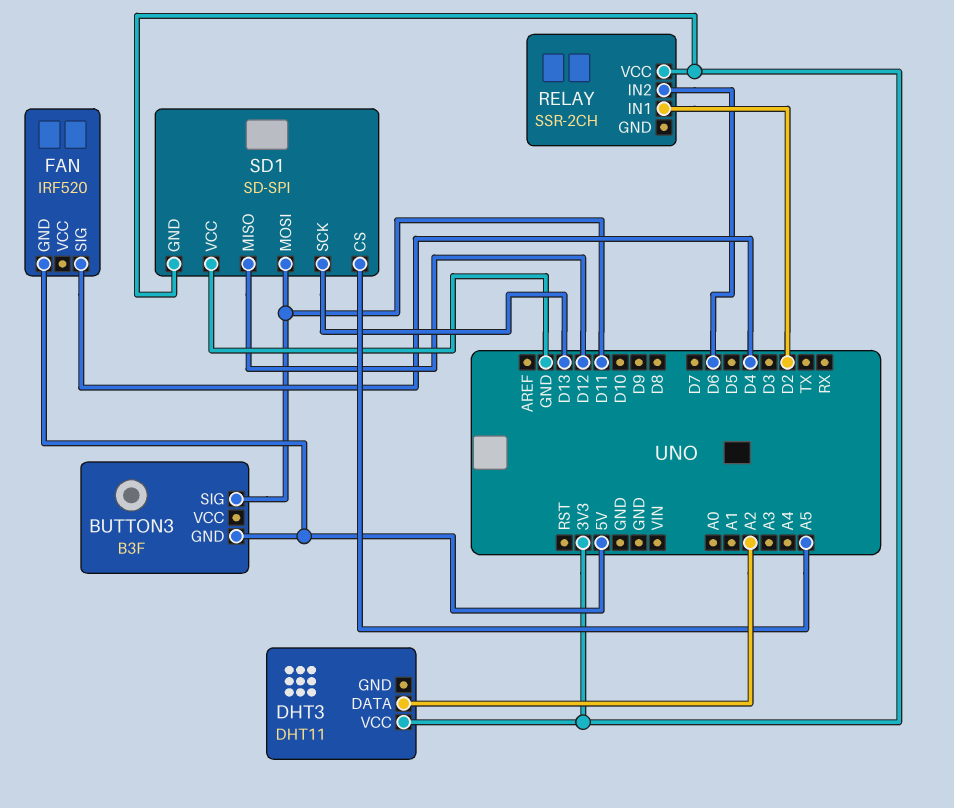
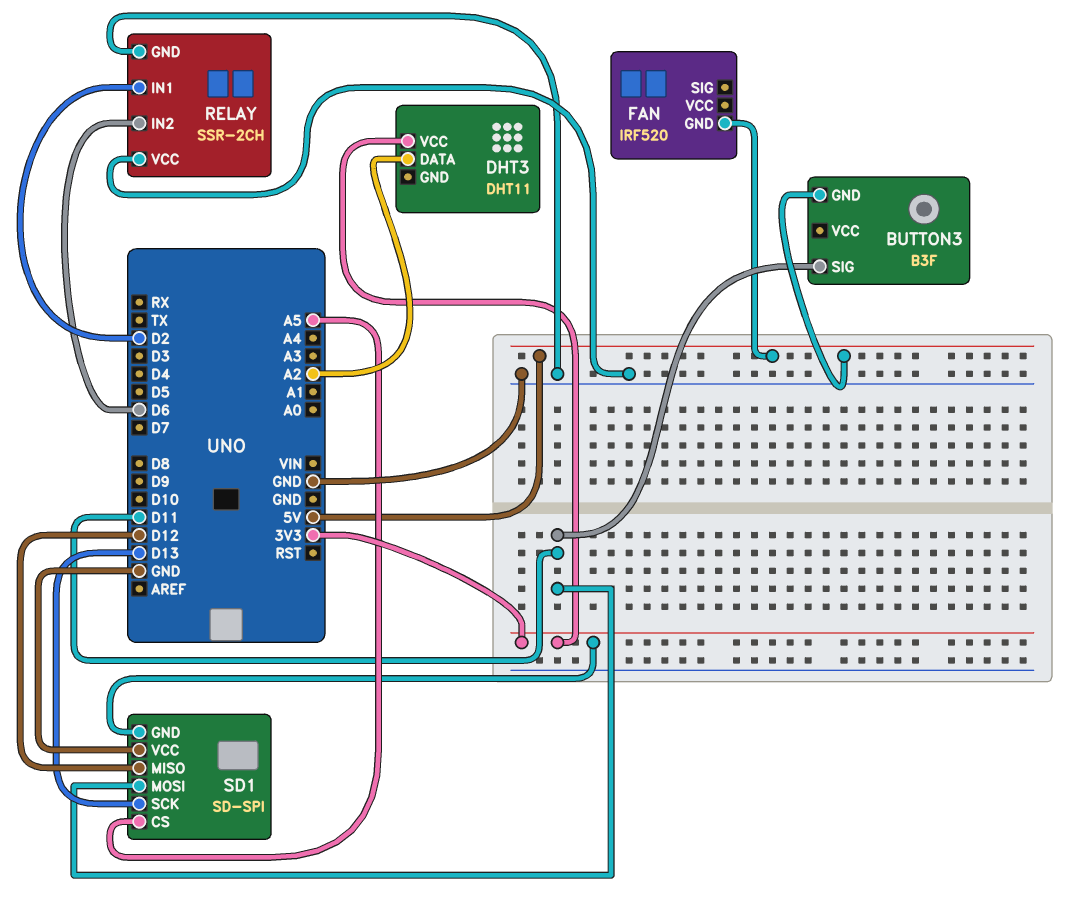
FAN pin SIG: D4 -> none
RELAY pin GND: none -> GND
RELAY pin VCC: 3V3 -> GND

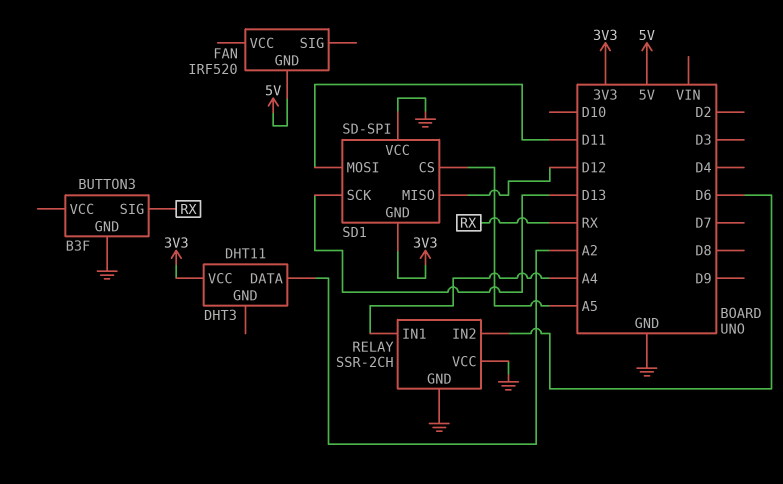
BUTTON3 pin GND: 5V -> GND
BUTTON3 pin SIG: D11 -> RX
RELAY pin IN1: D2 -> A4

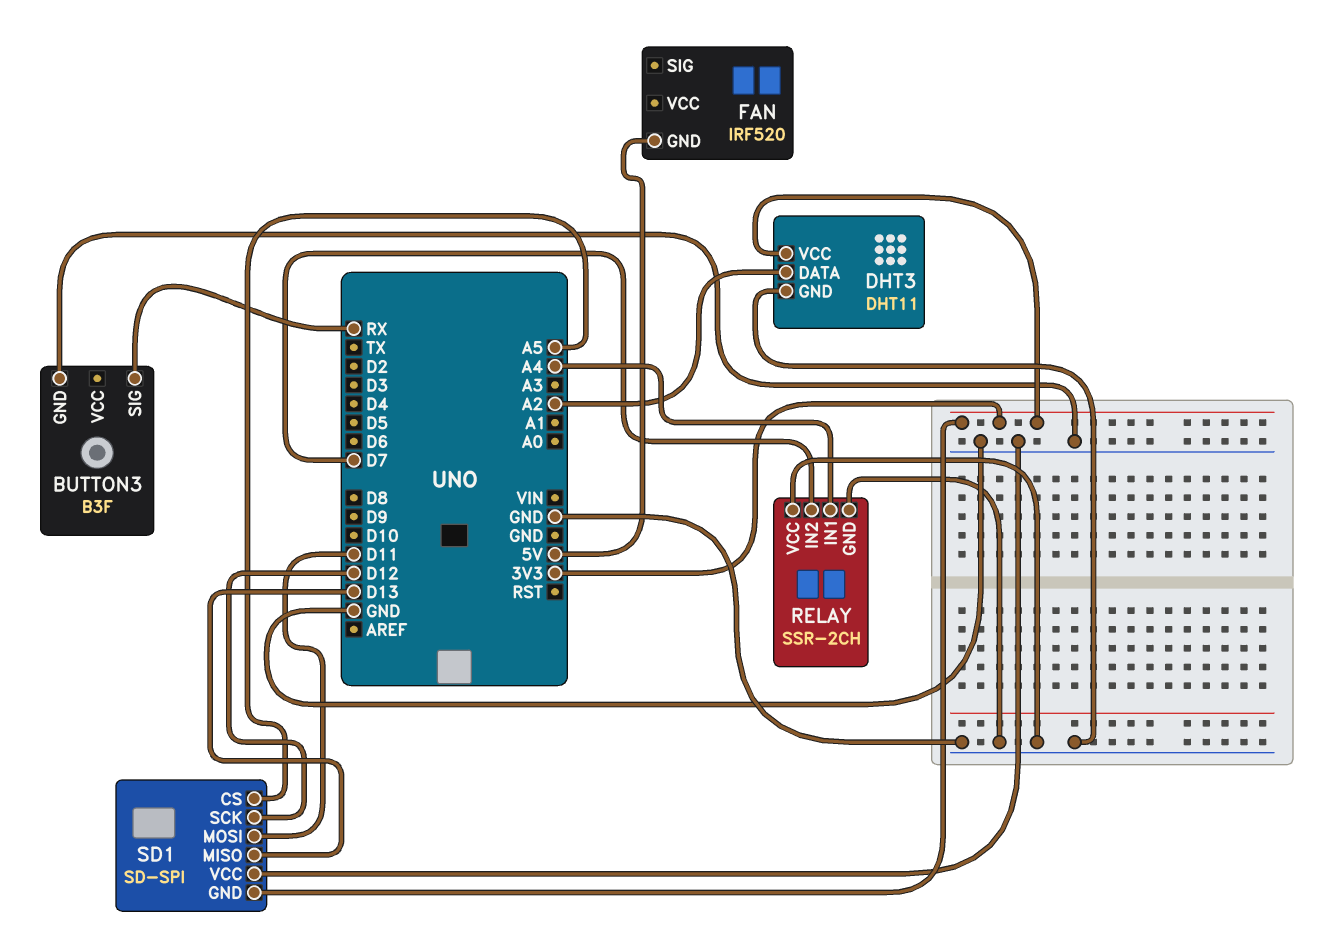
DHT3 pin GND: none -> GND
RELAY pin IN2: D6 -> D7
SD1 pin MISO: D12 -> D13
SD1 pin SCK: D13 -> D12

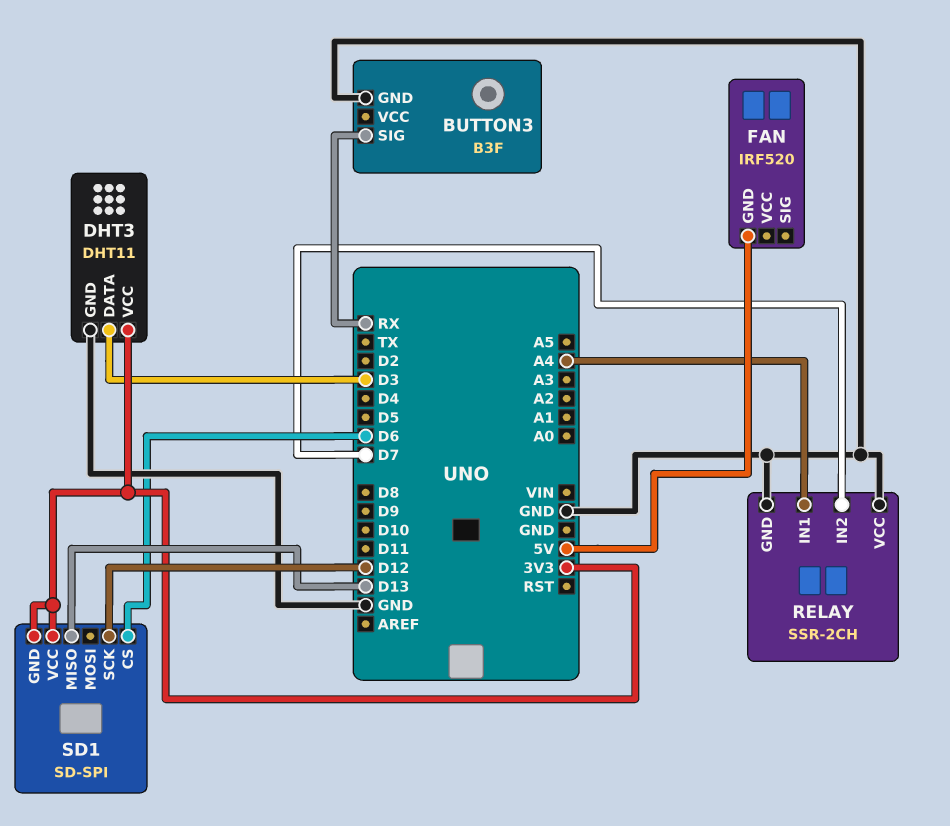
DHT3 pin DATA: A2 -> D3
SD1 pin CS: A5 -> D6
SD1 pin MOSI: D11 -> none
SD1 pin VCC: GND -> 3V3

